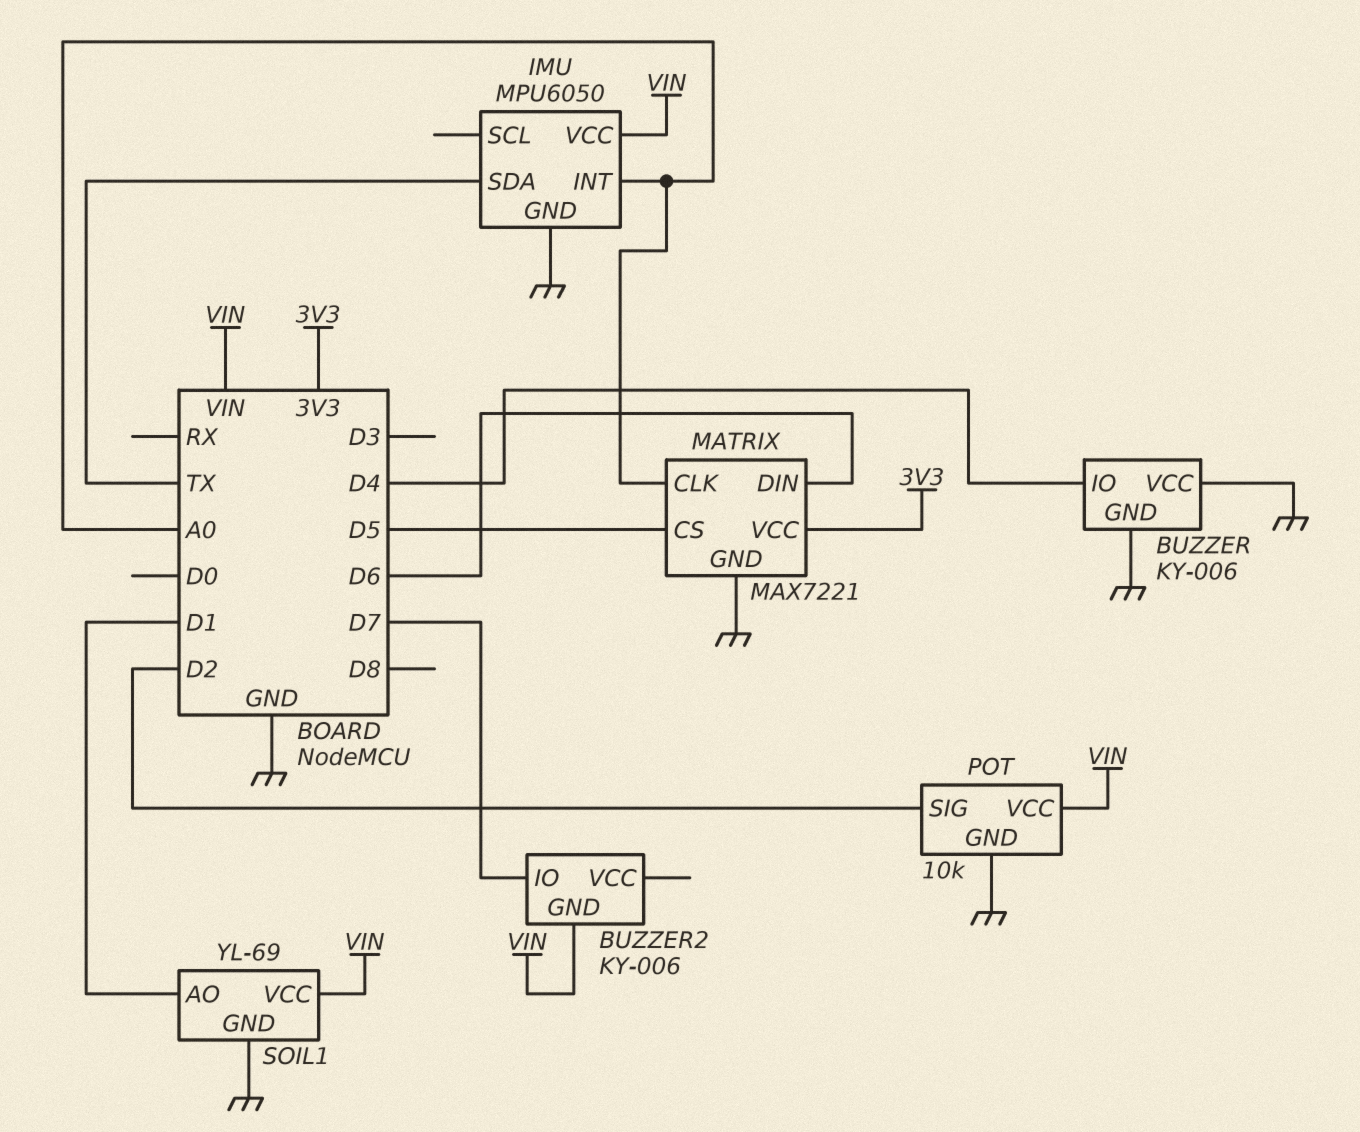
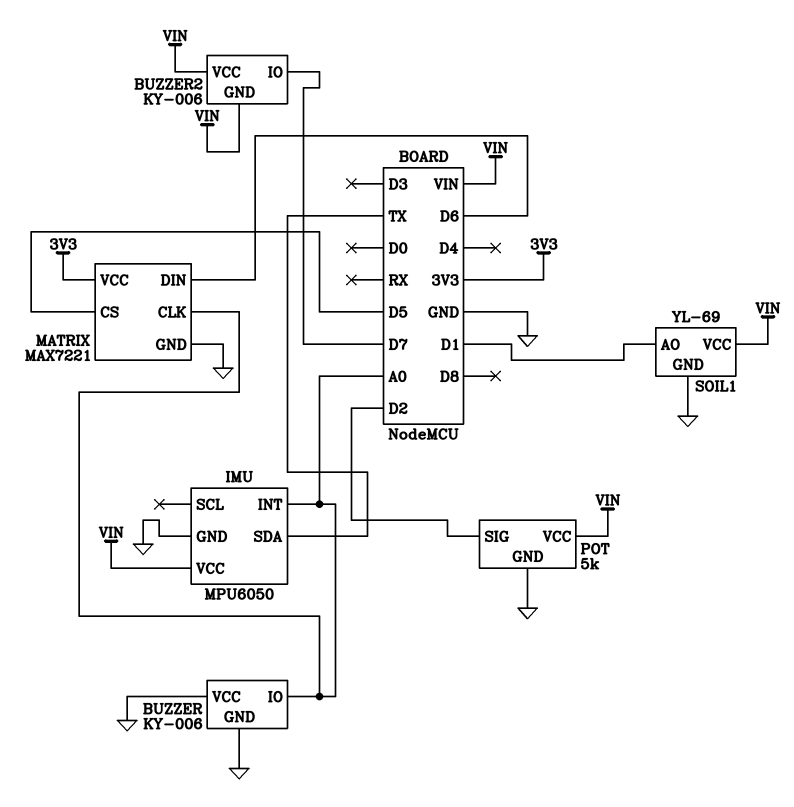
BUZZER pin IO: D4 -> A0
BUZZER2 pin VCC: none -> VIN
POT: 10k -> 5k

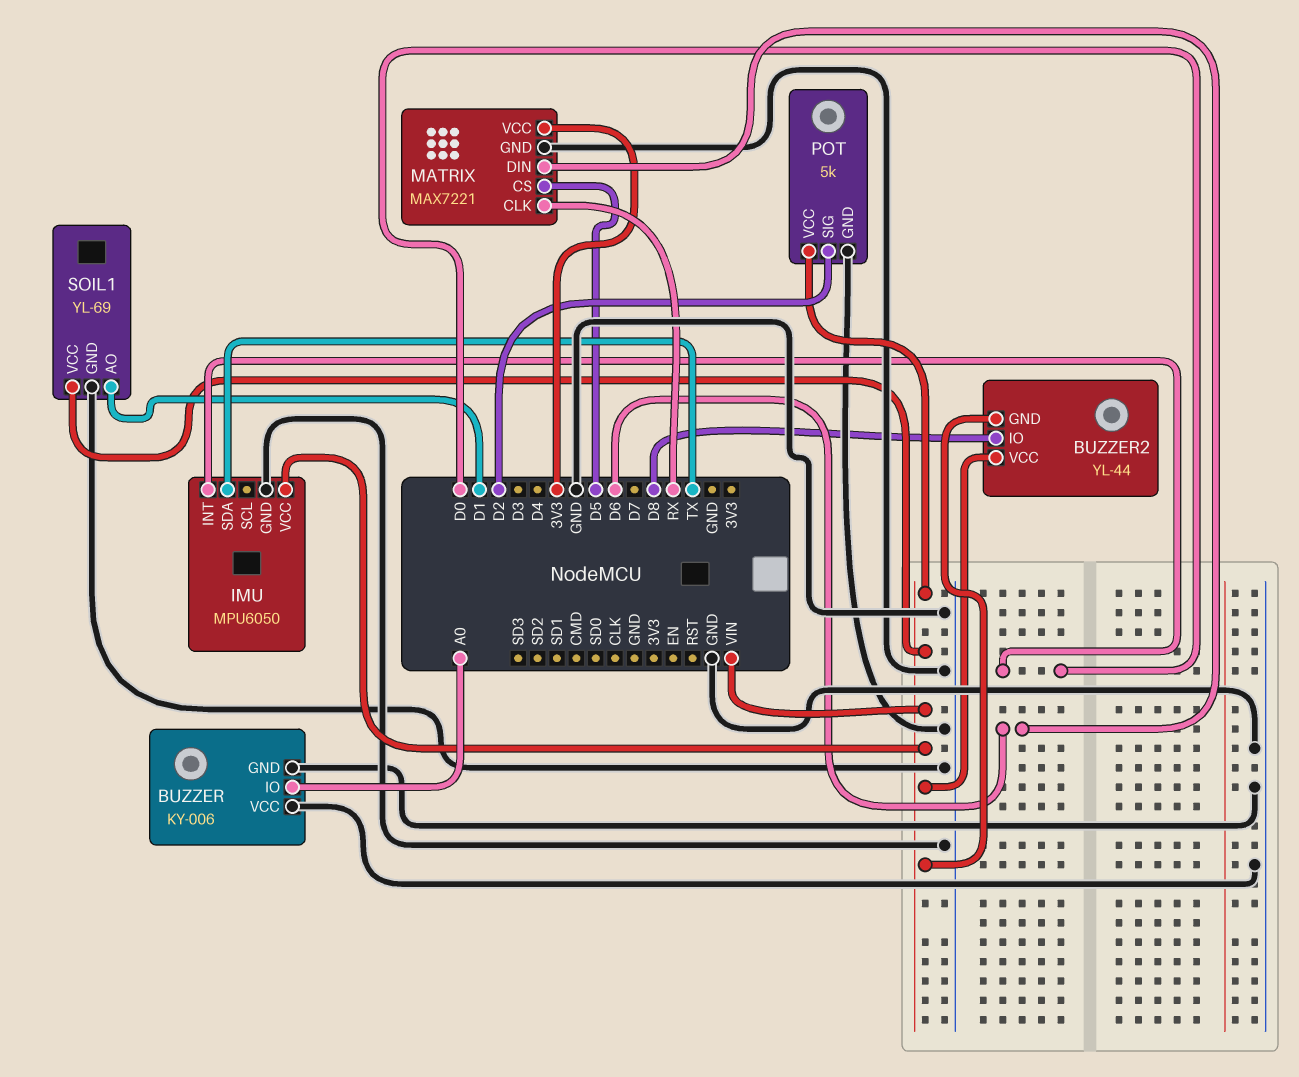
BUZZER2: KY-006 -> YL-44
BUZZER2 pin IO: D7 -> D8
IMU pin INT: A0 -> D0
MATRIX pin CLK: A0 -> RX

